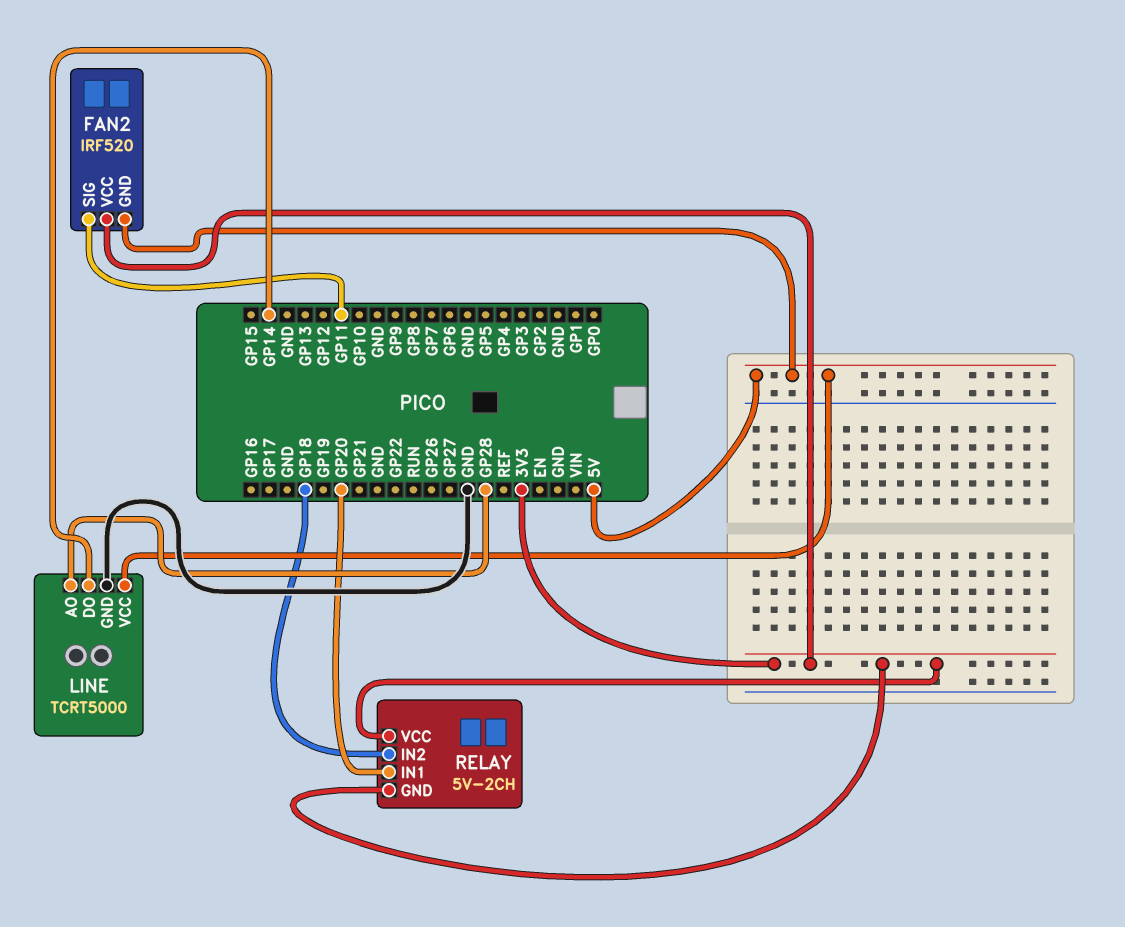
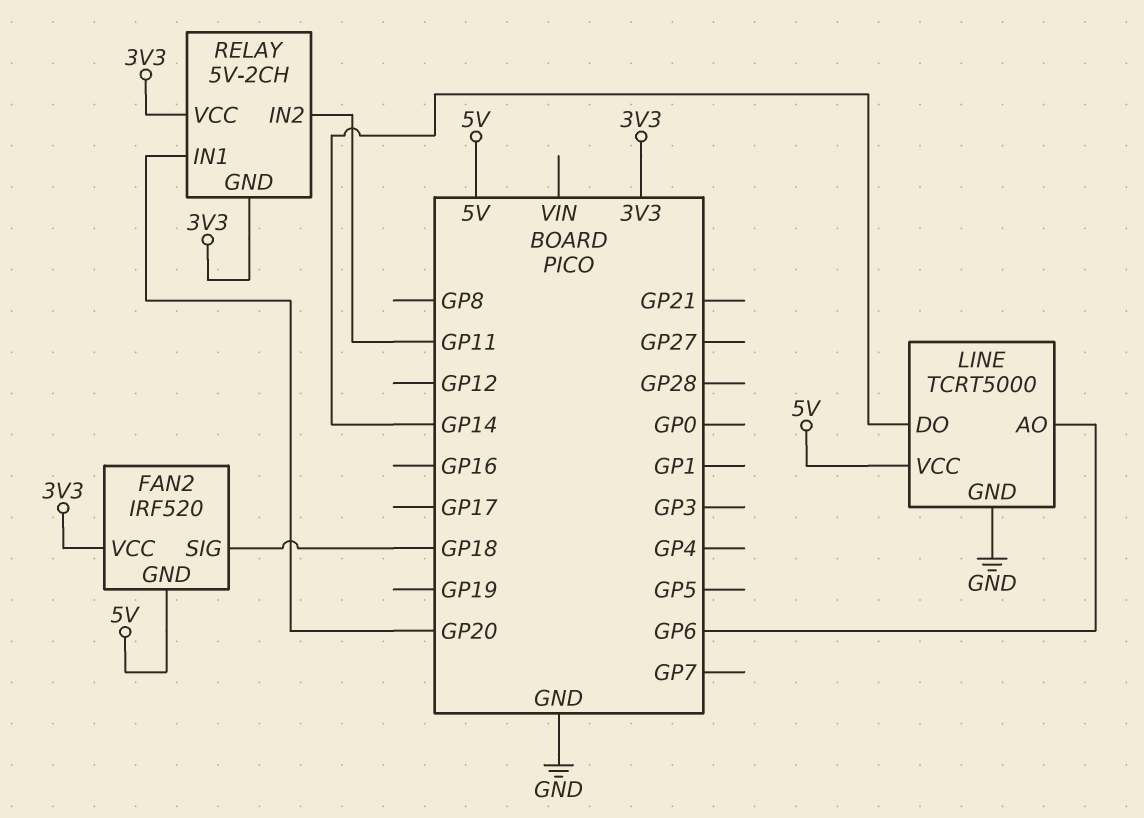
FAN2 pin SIG: GP11 -> GP18
LINE pin AO: GP28 -> GP6
RELAY pin IN2: GP18 -> GP11

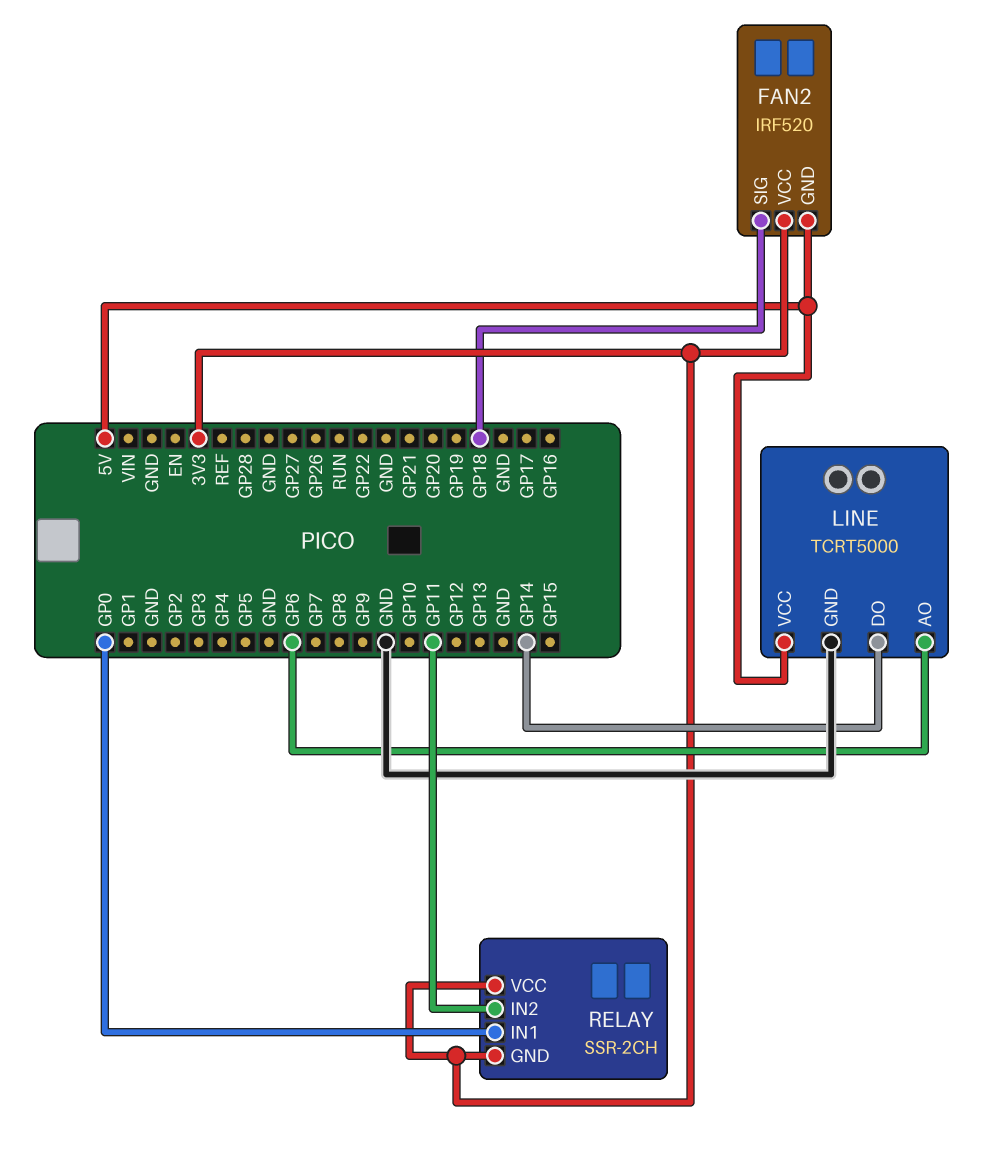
RELAY: 5V-2CH -> SSR-2CH
RELAY pin IN1: GP20 -> GP0

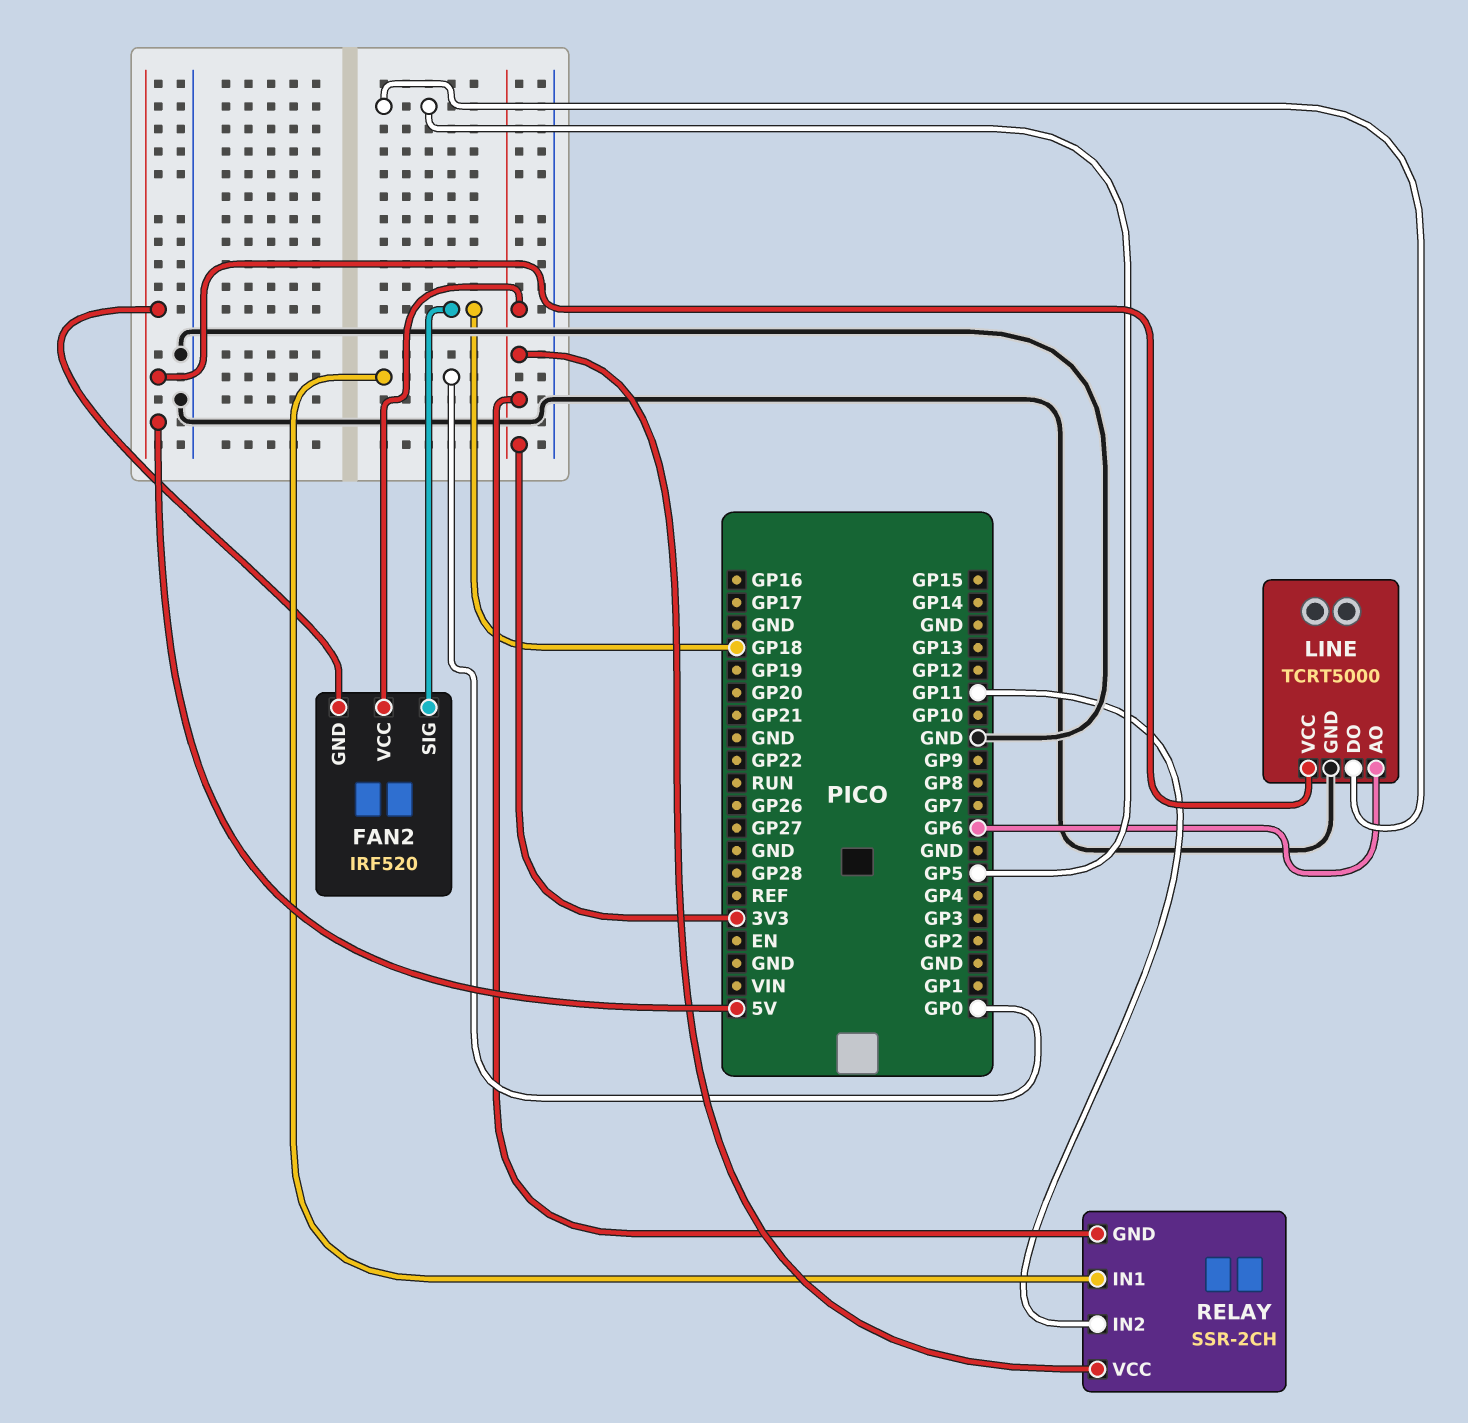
LINE pin DO: GP14 -> GP5

